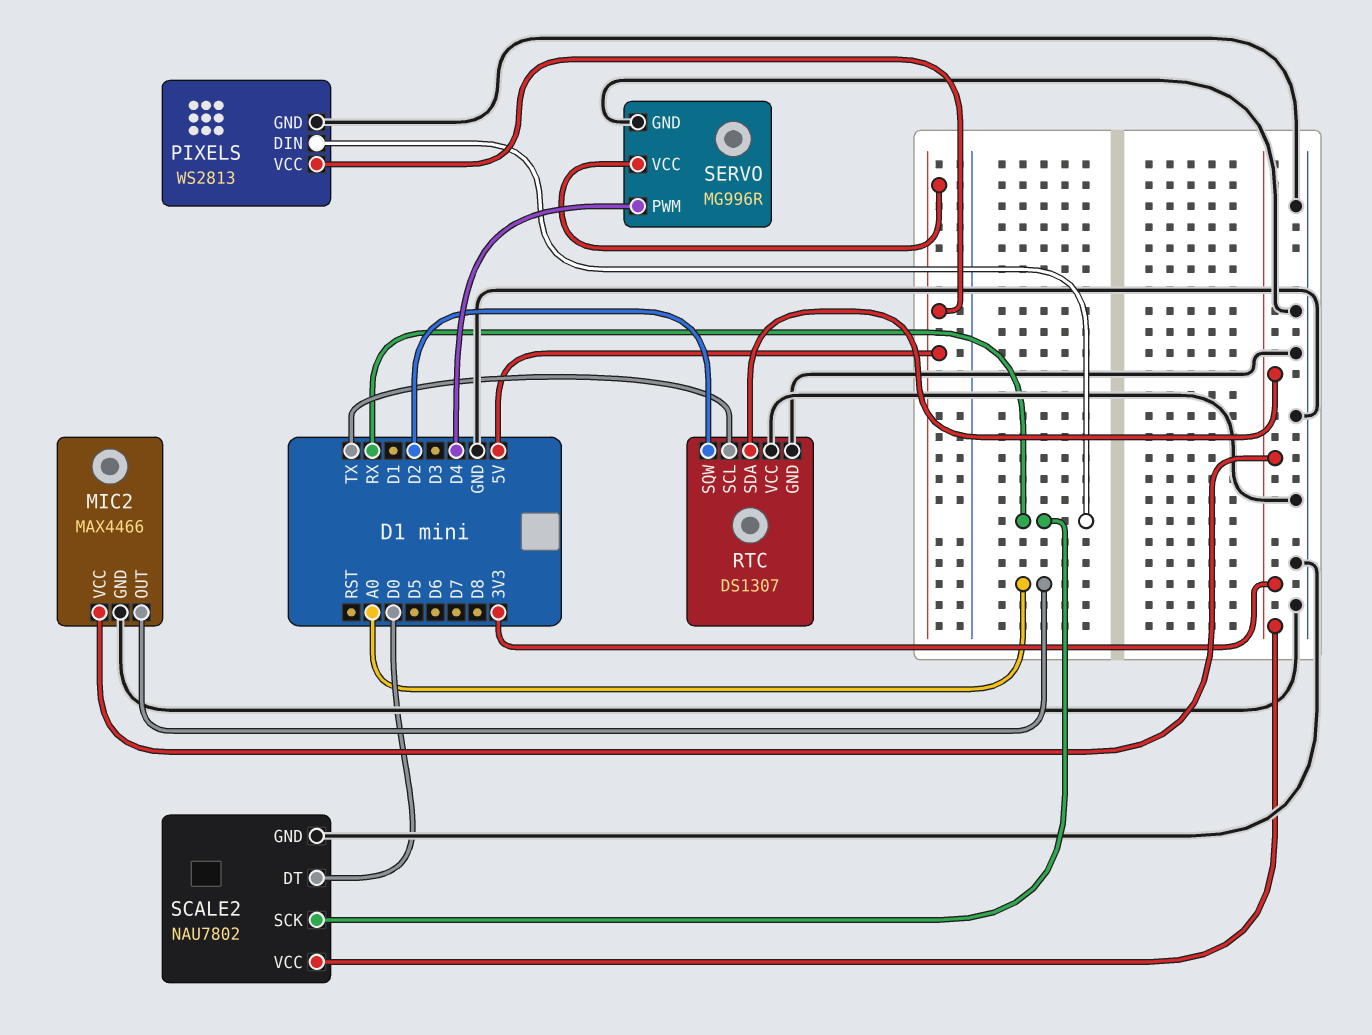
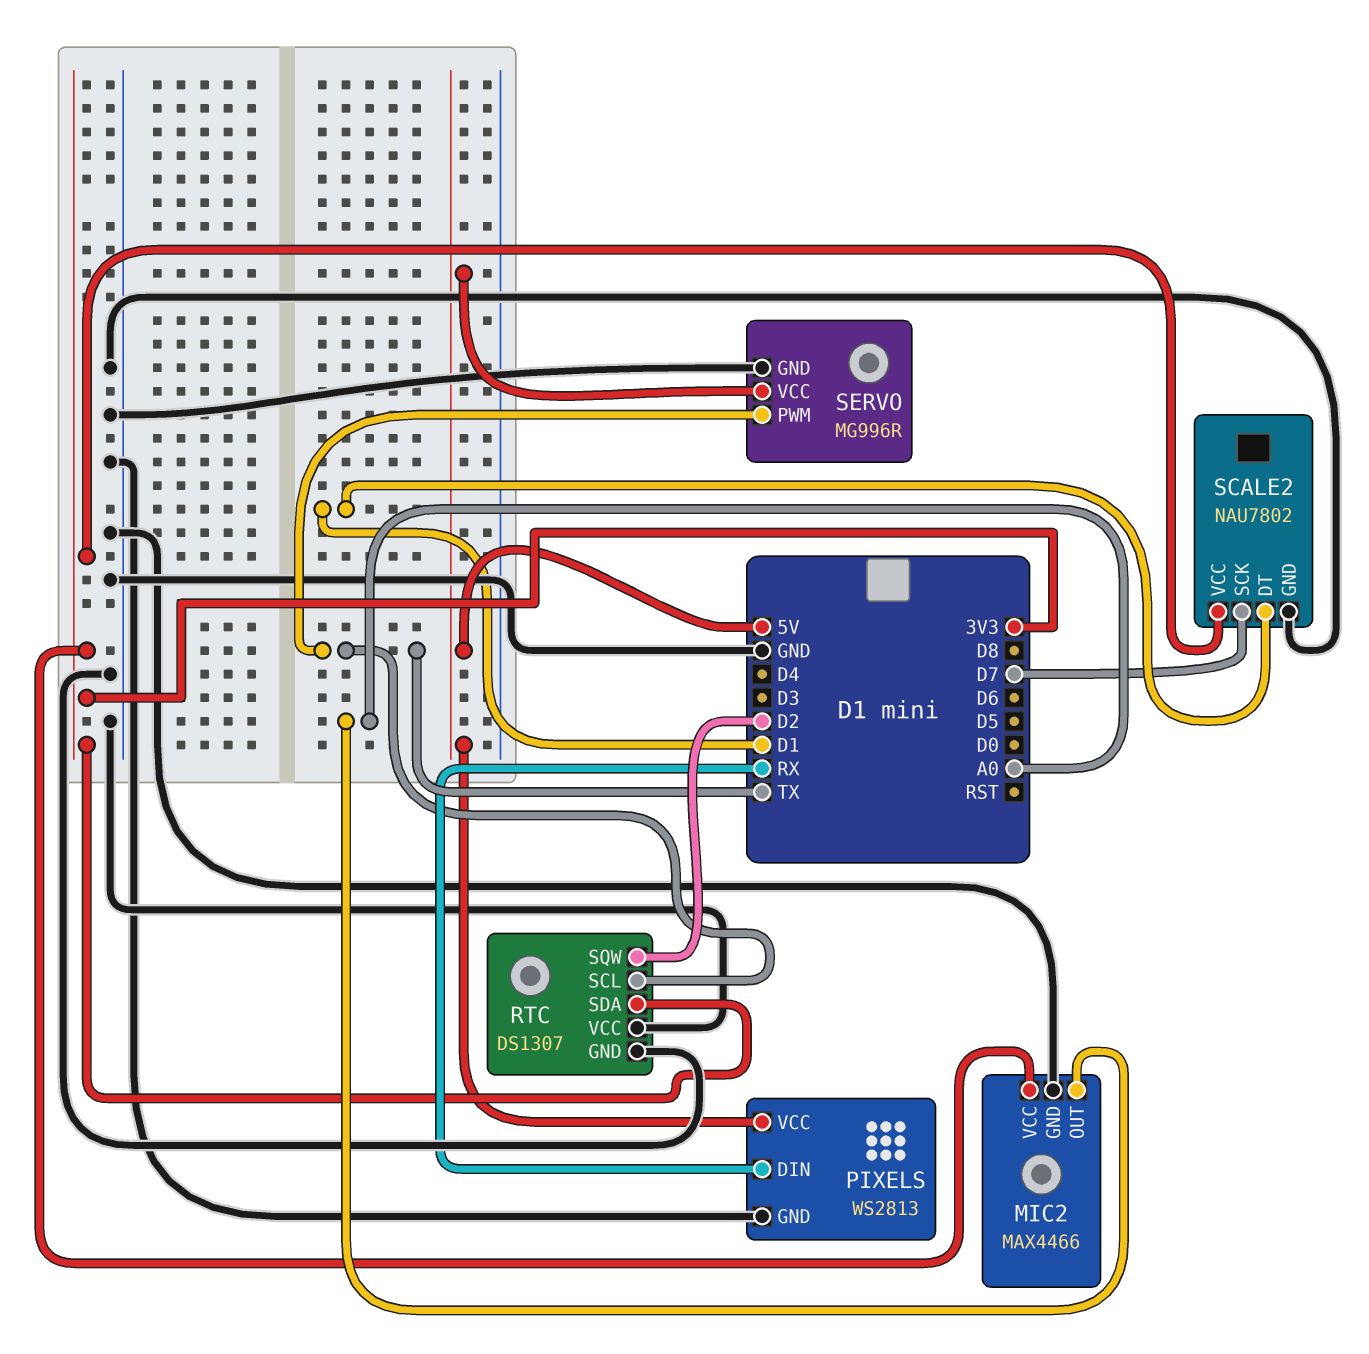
SCALE2 pin DT: D0 -> D1
SCALE2 pin SCK: RX -> D7
SERVO pin PWM: D4 -> TX

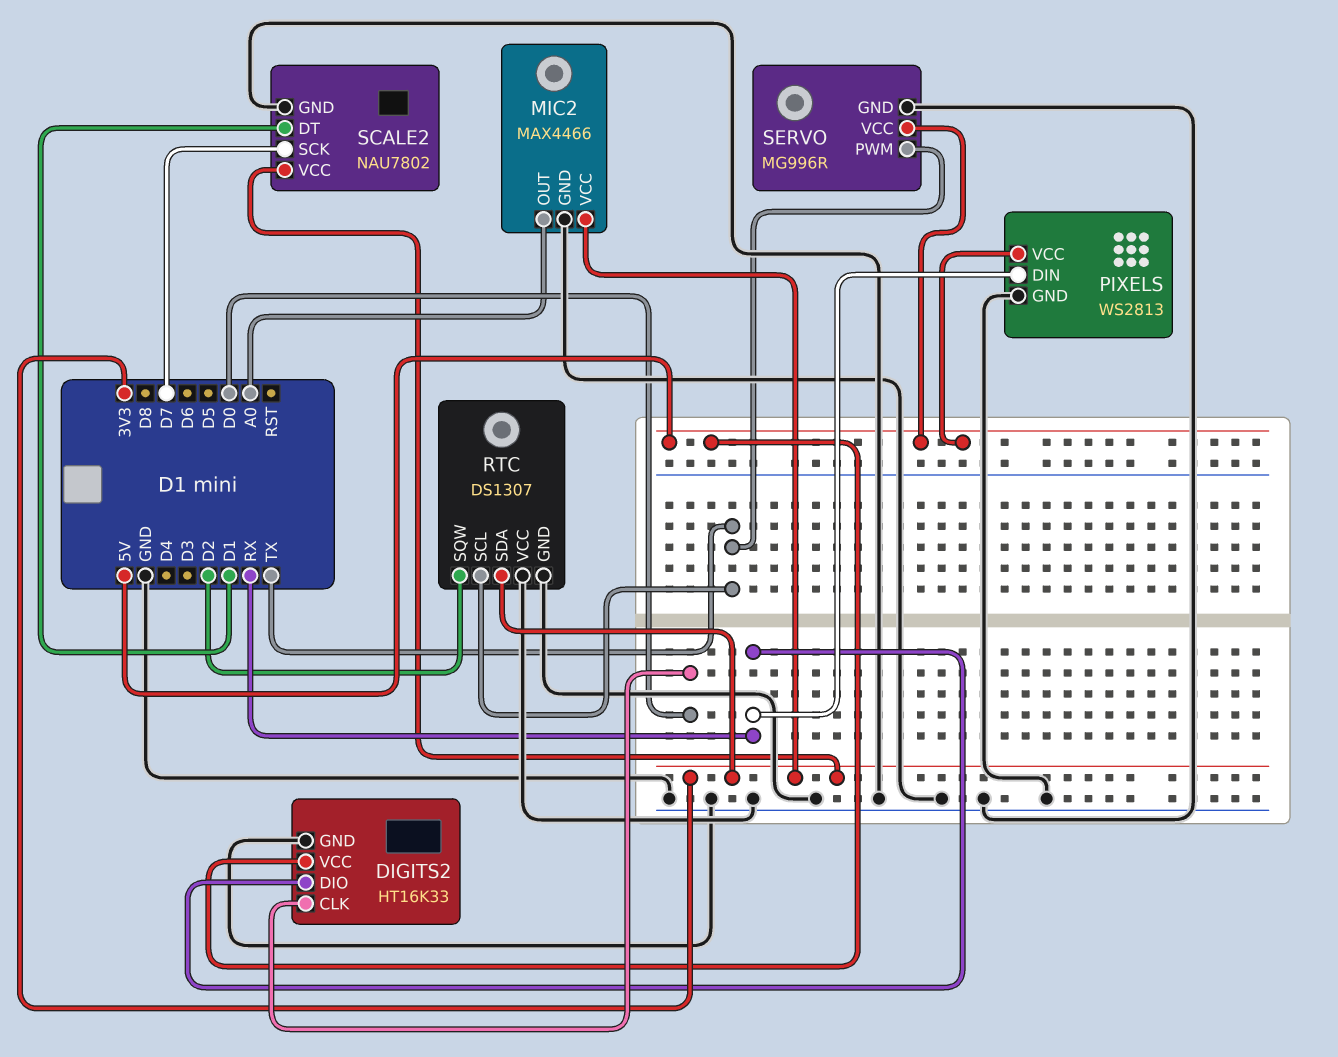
DIGITS2: none -> HT16K33
DIGITS2 pin CLK: none -> D0
DIGITS2 pin DIO: none -> RX
DIGITS2 pin GND: none -> GND
DIGITS2 pin VCC: none -> 5V

